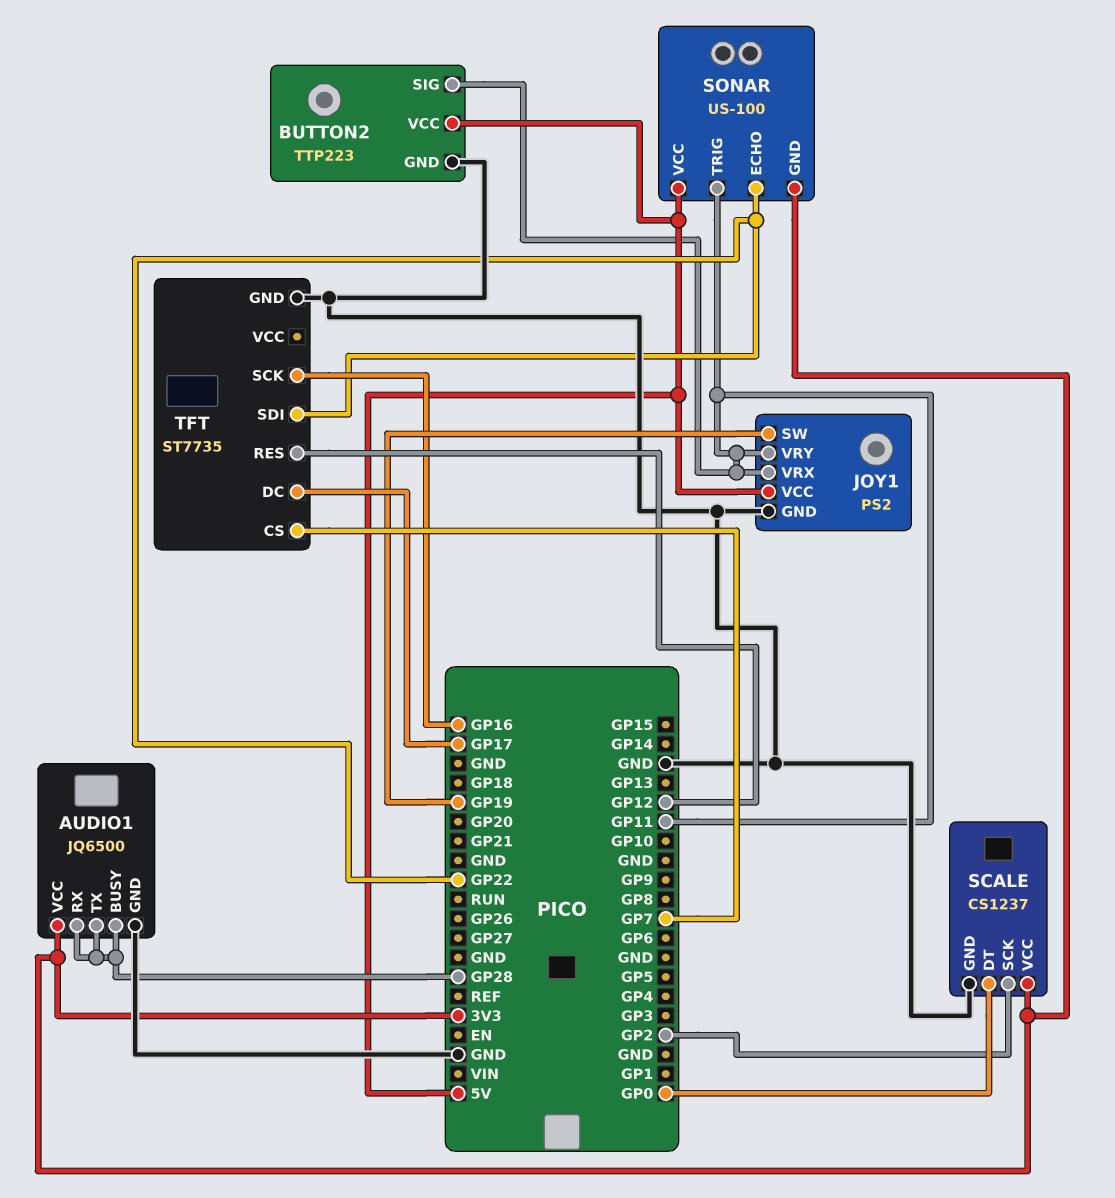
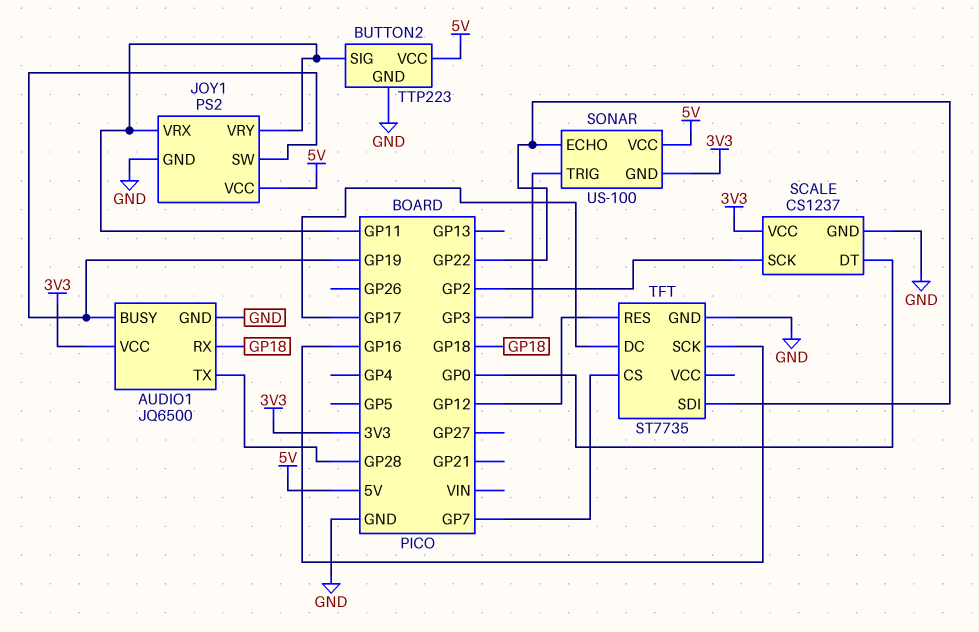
AUDIO1 pin BUSY: GP28 -> GP19
AUDIO1 pin RX: GP28 -> GP18
SONAR pin TRIG: GP11 -> GP3

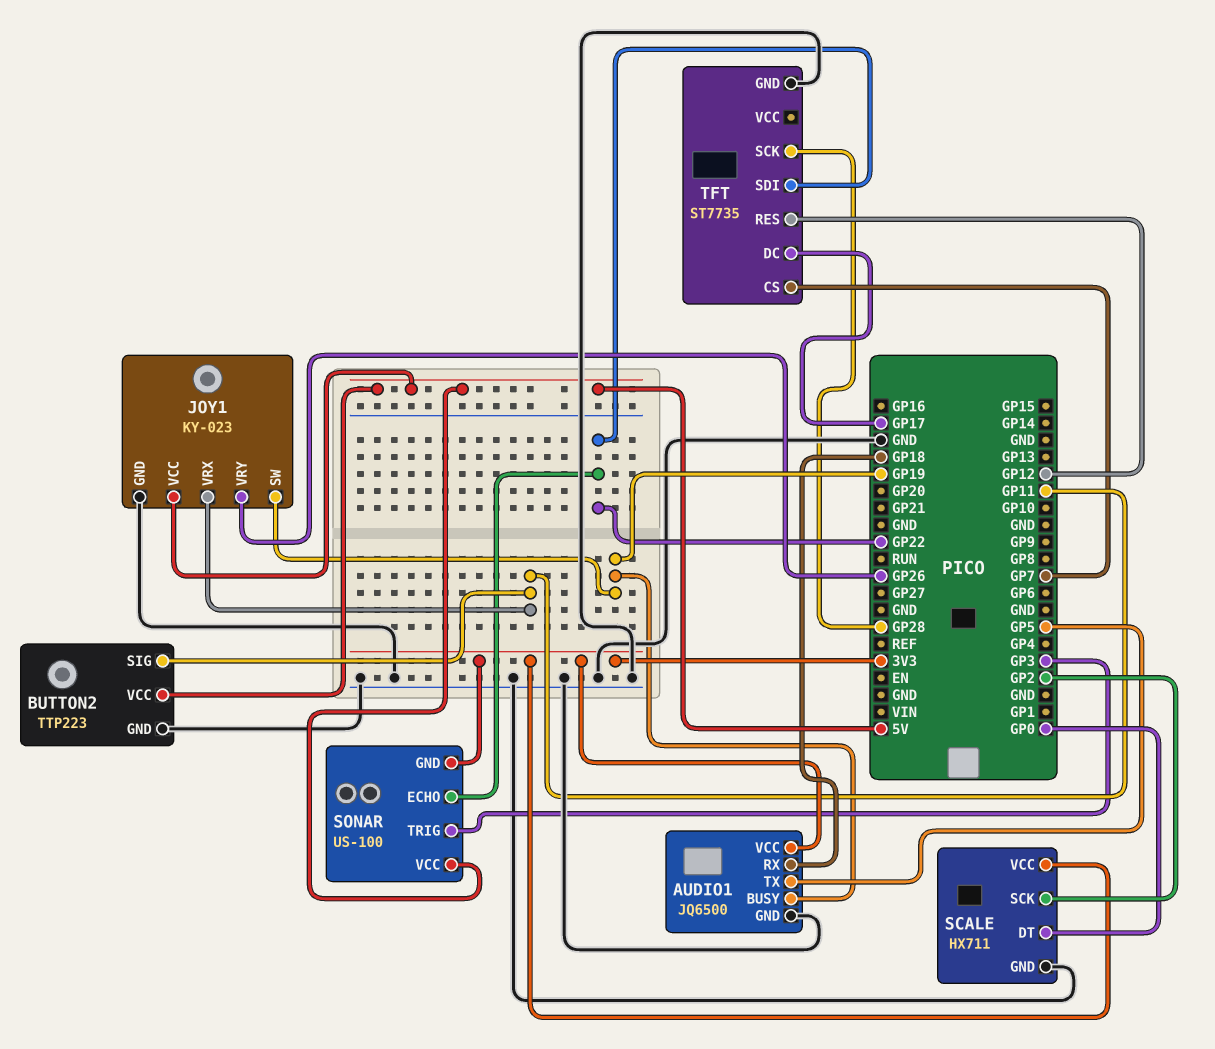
AUDIO1 pin TX: GP28 -> GP5
JOY1: PS2 -> KY-023
JOY1 pin VRY: GP11 -> GP26
SCALE: CS1237 -> HX711
TFT pin SCK: GP16 -> GP28

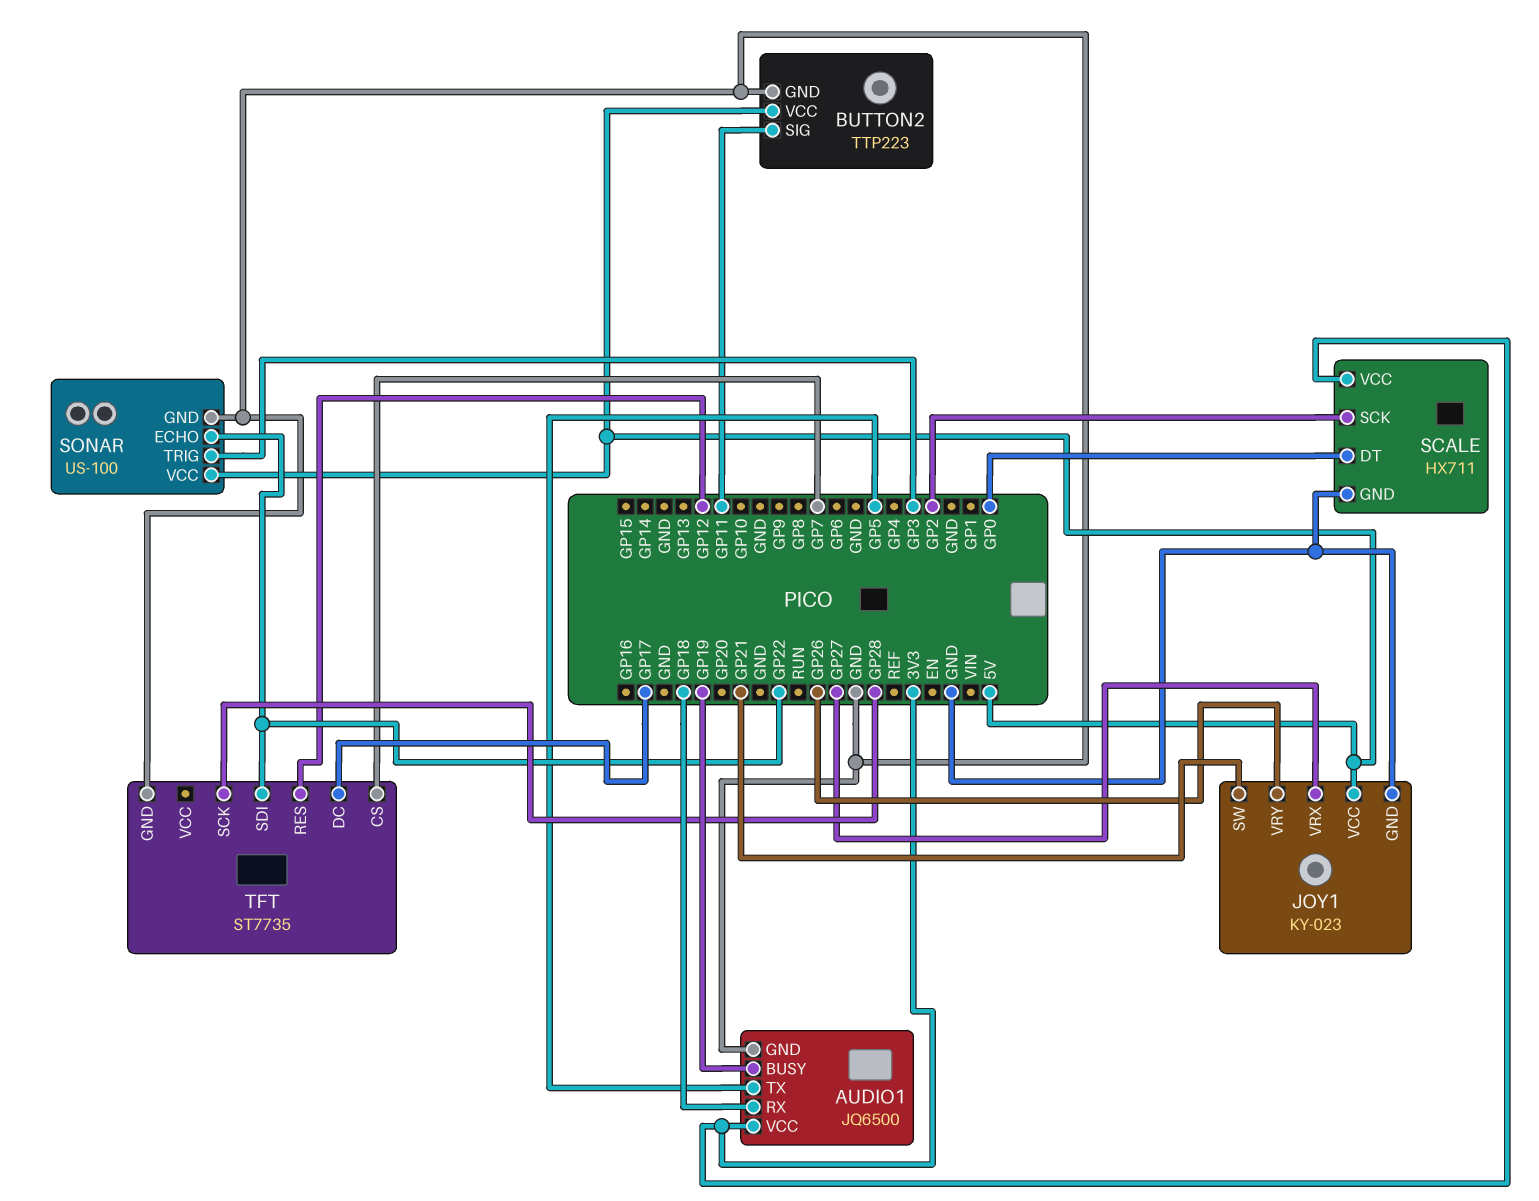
JOY1 pin SW: GP19 -> GP21
JOY1 pin VRX: GP11 -> GP27
SONAR pin GND: 3V3 -> GND

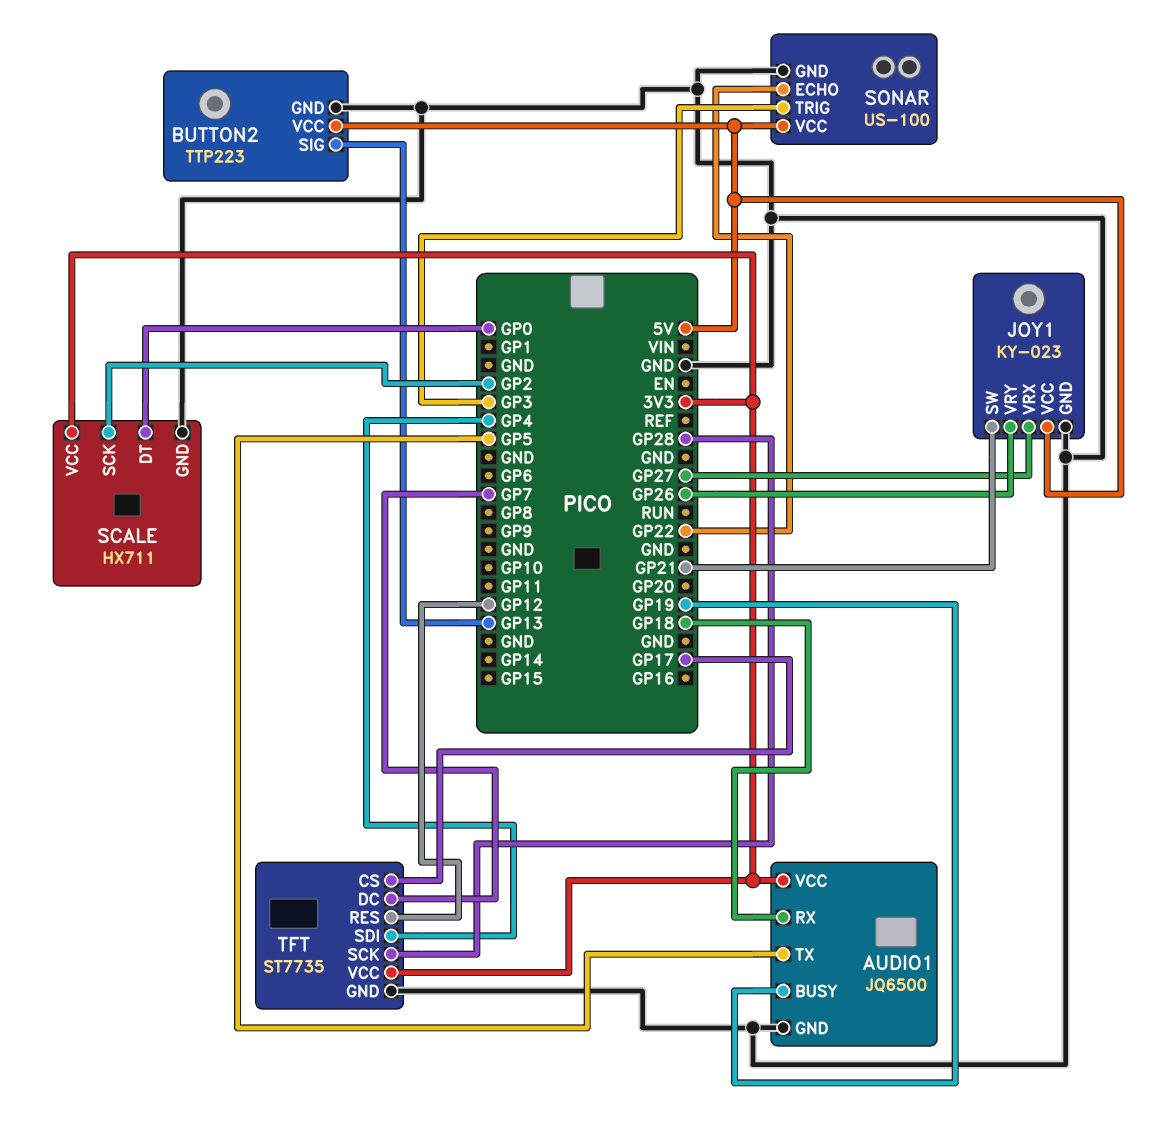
BUTTON2 pin SIG: GP11 -> GP13
TFT pin CS: GP7 -> GP17
TFT pin DC: GP17 -> GP7
TFT pin SDI: GP22 -> GP4
TFT pin VCC: none -> 3V3

